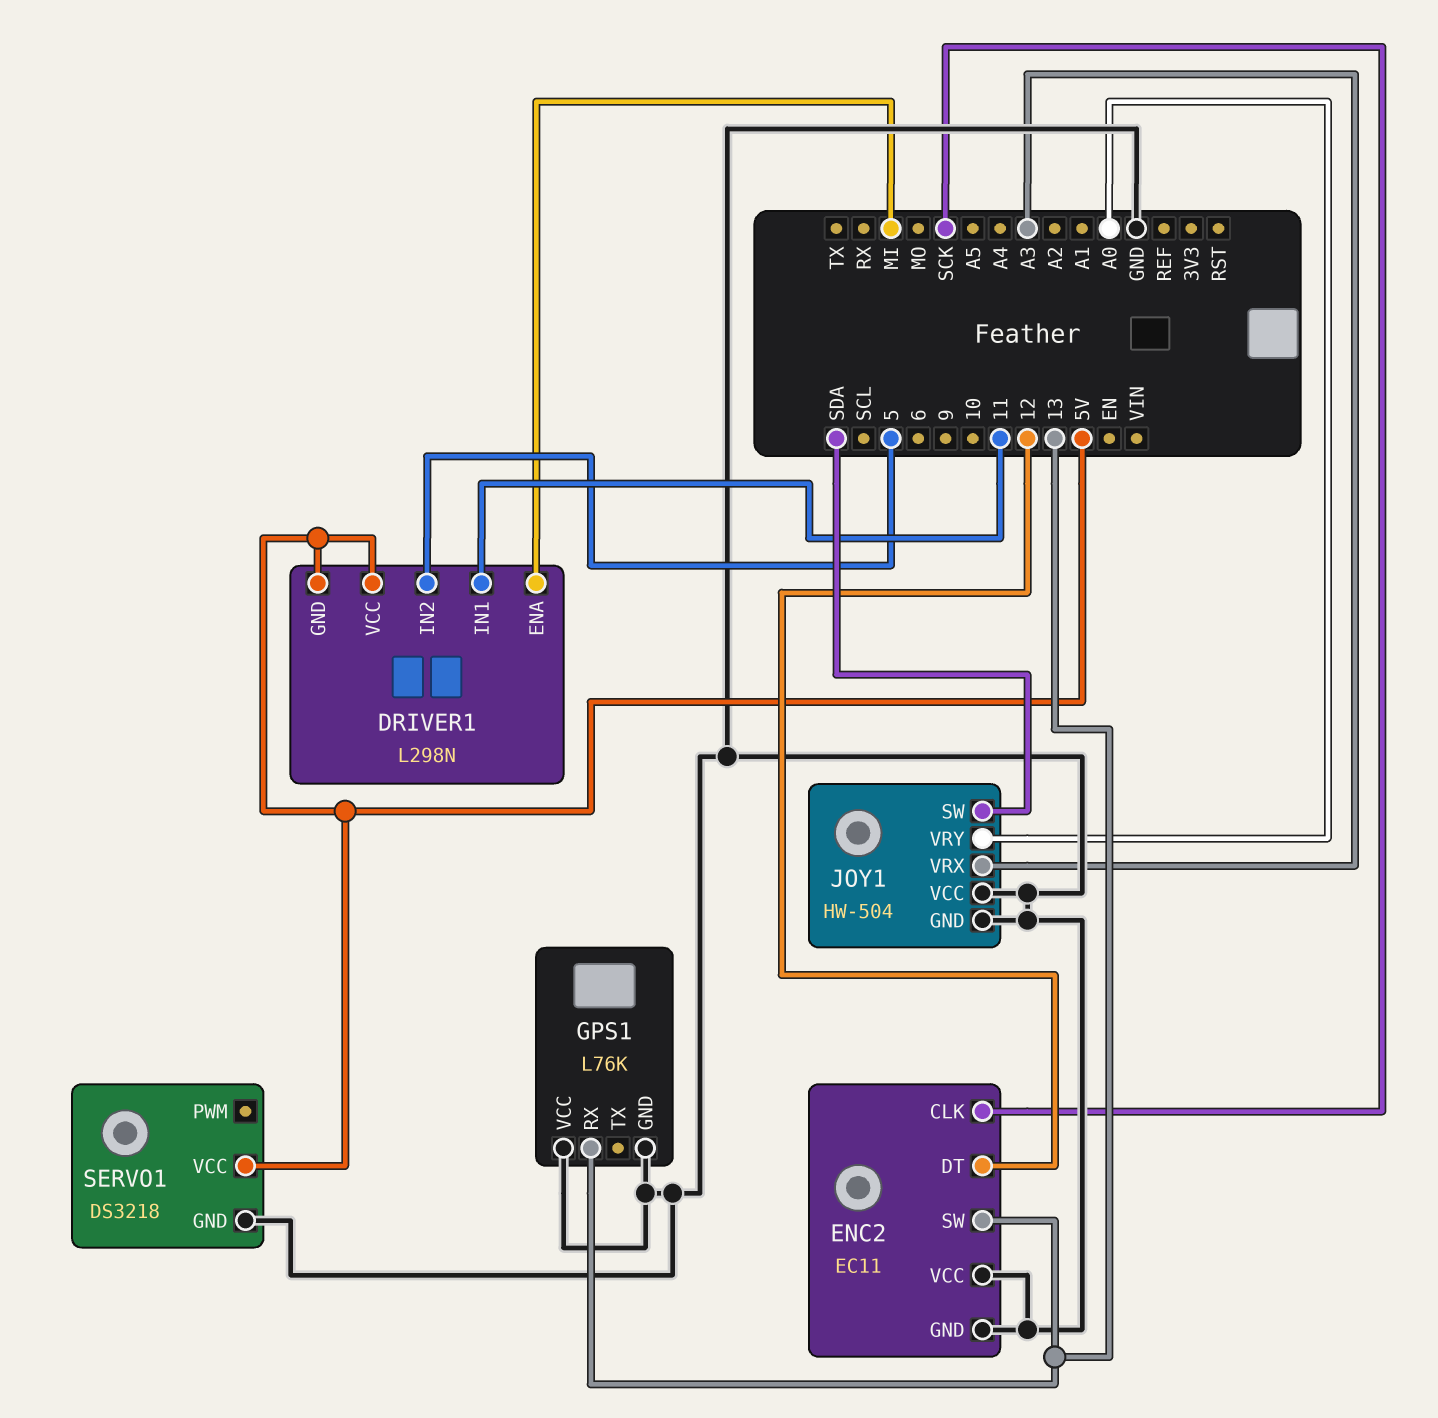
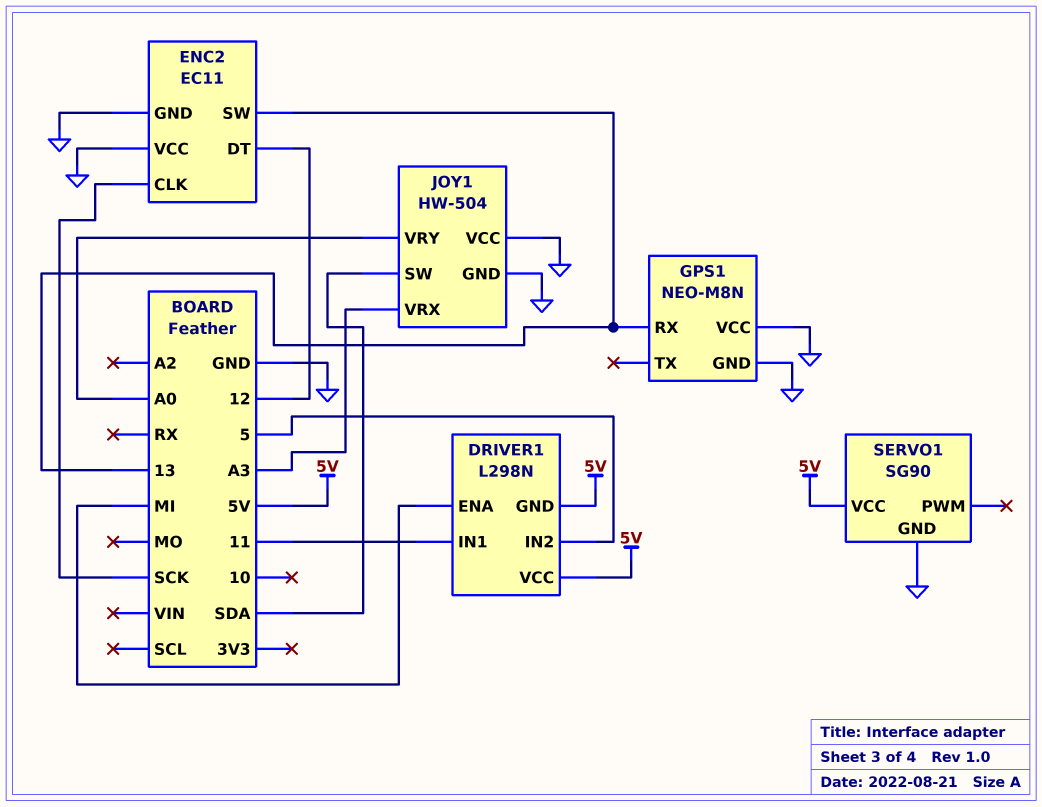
GPS1: L76K -> NEO-M8N
SERVO1: DS3218 -> SG90

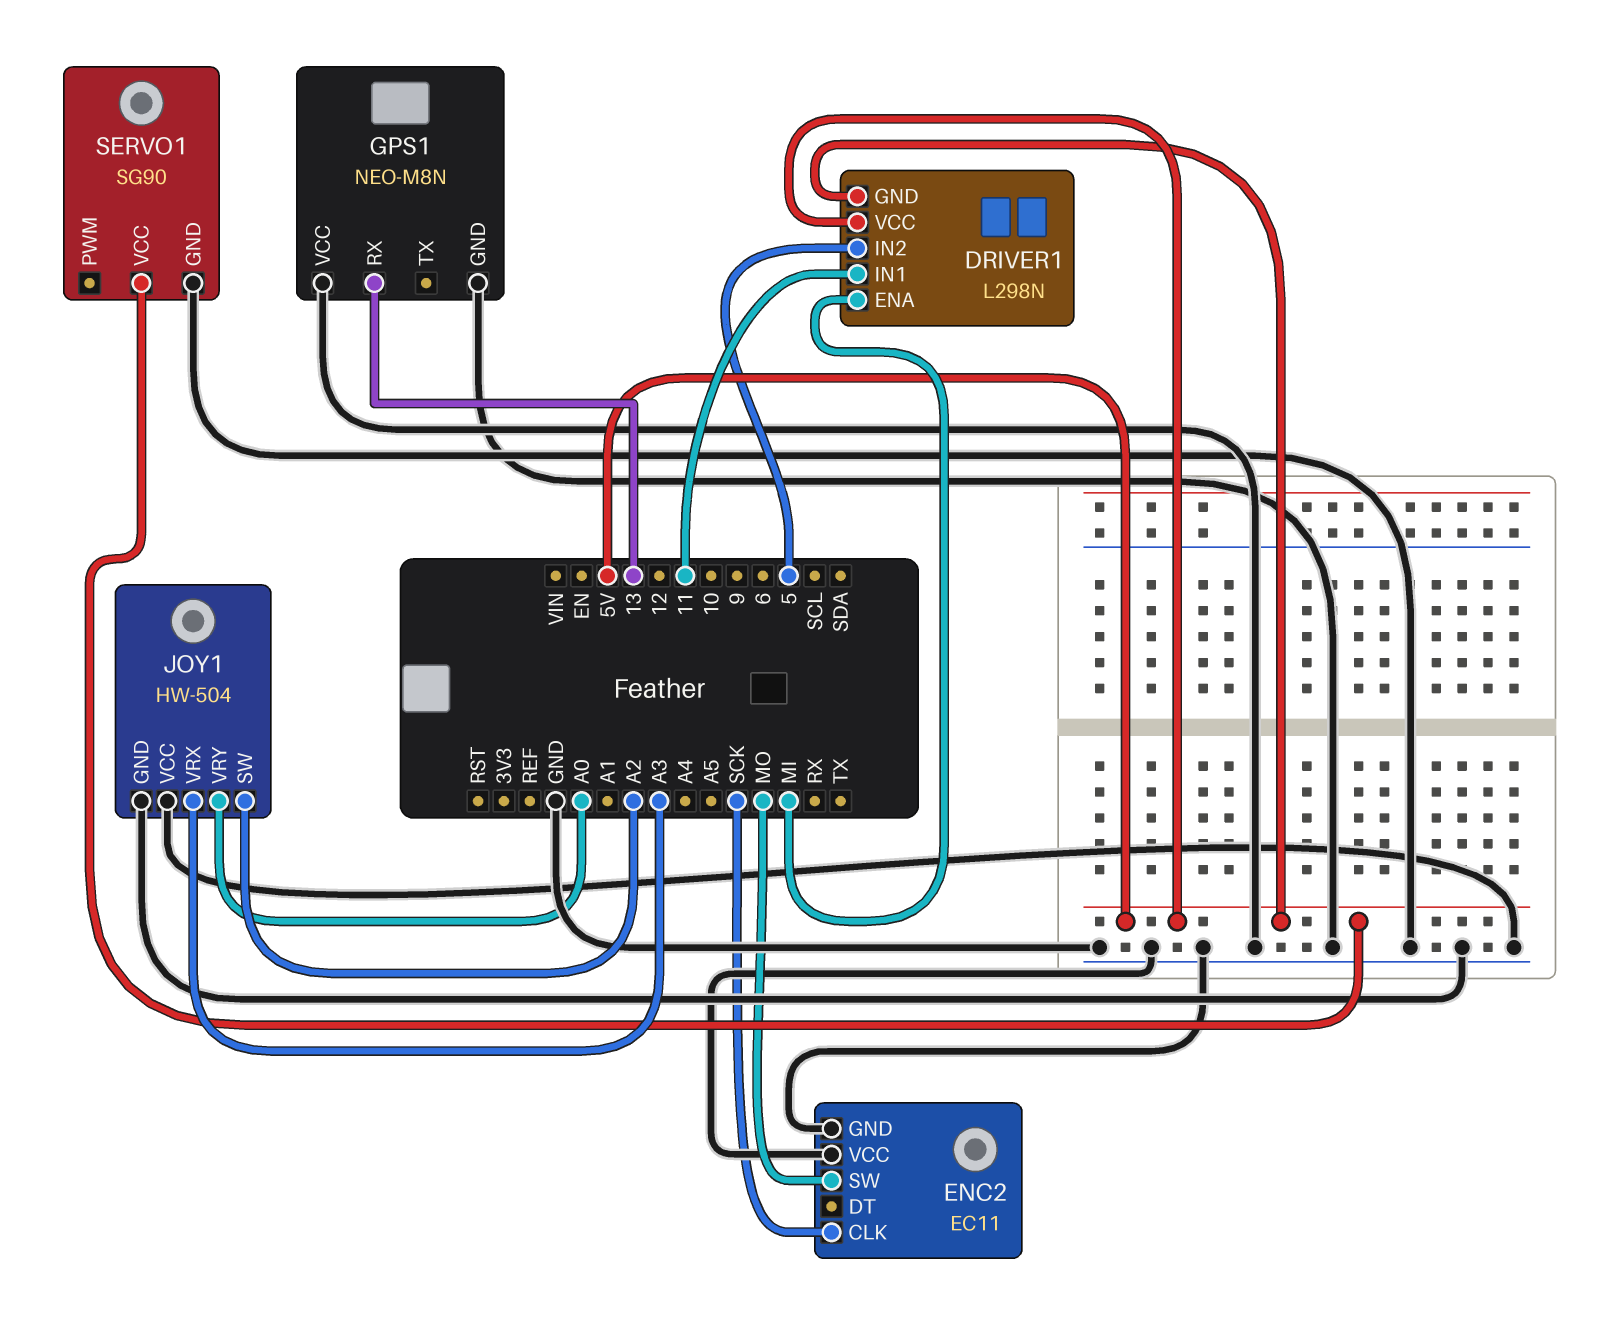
ENC2 pin DT: 12 -> none
ENC2 pin SW: 13 -> MO
JOY1 pin SW: SDA -> A2

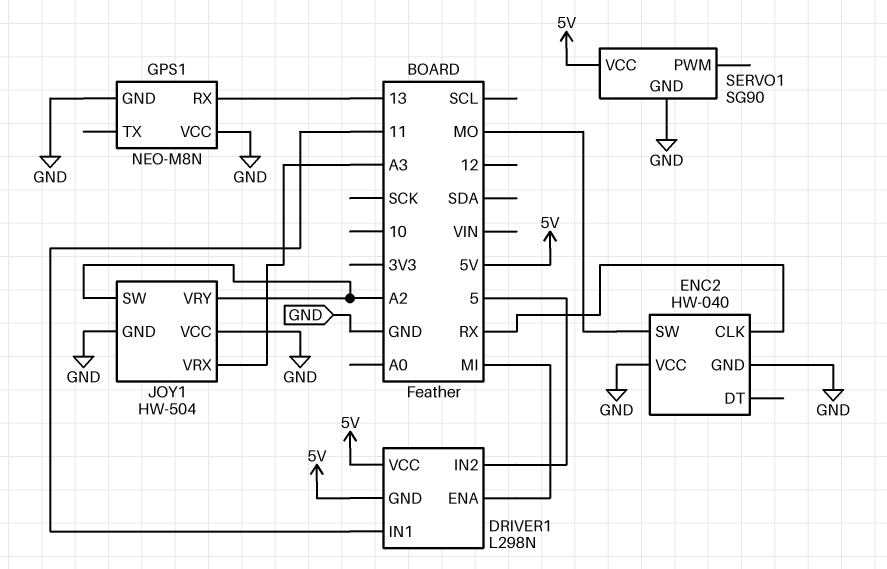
ENC2: EC11 -> HW-040
ENC2 pin CLK: SCK -> RX
JOY1 pin VRY: A0 -> A2

